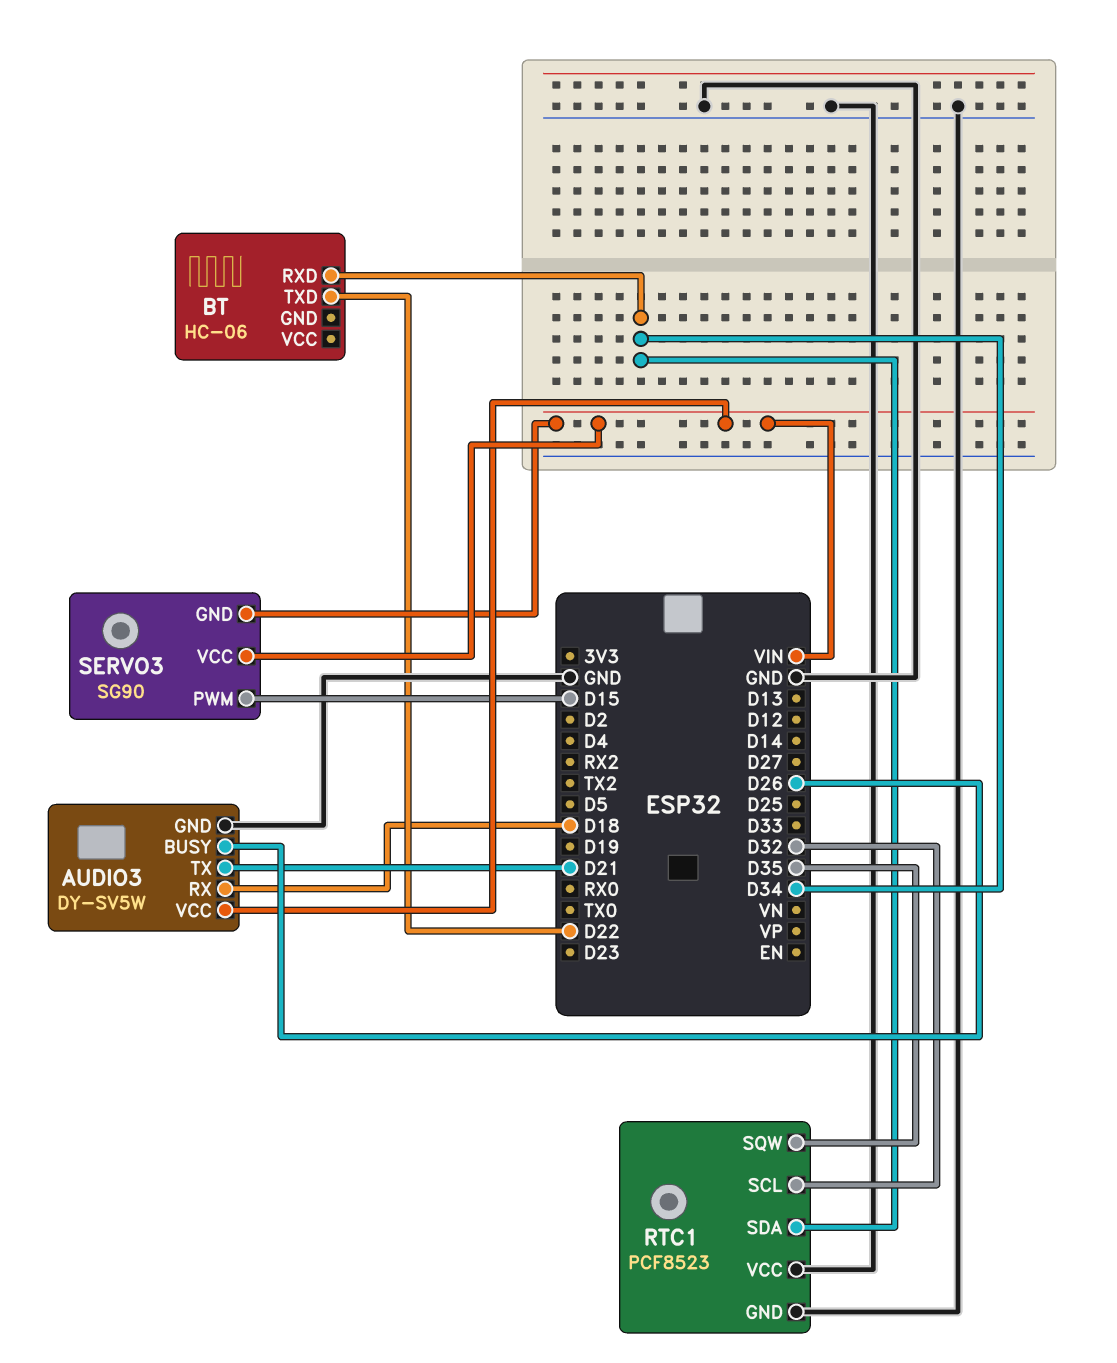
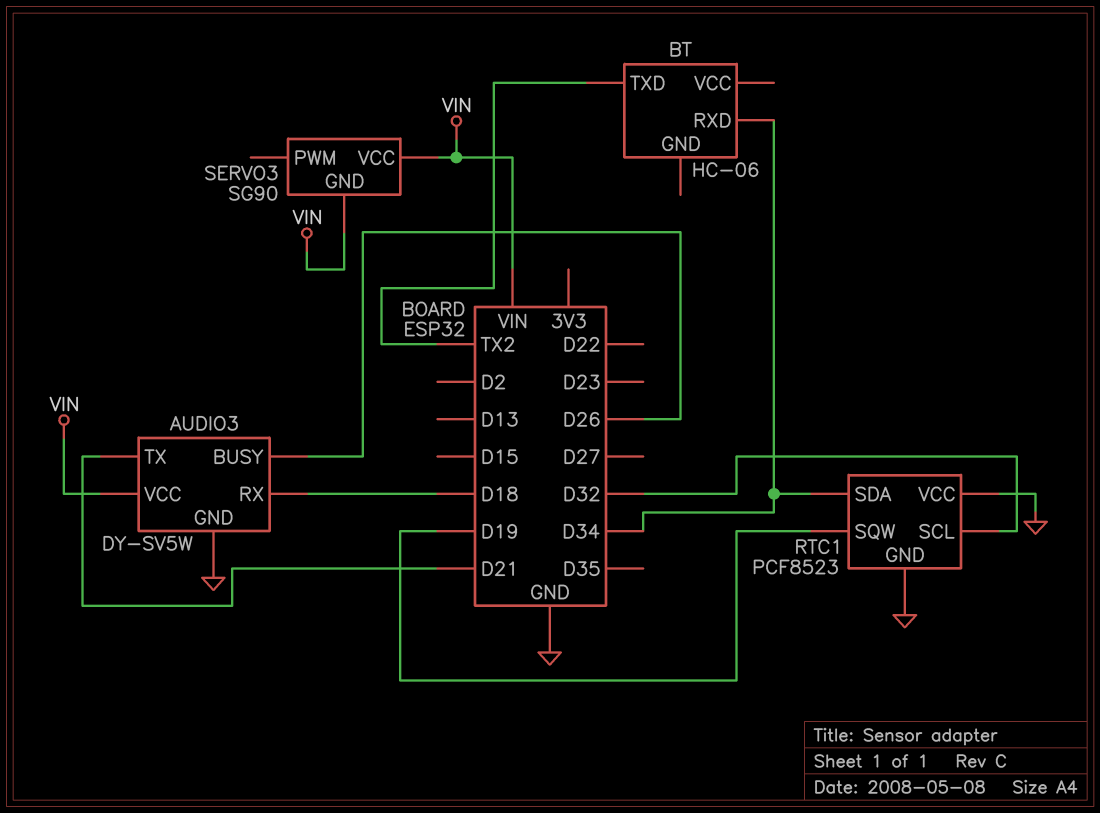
BT pin TXD: D22 -> TX2
RTC1 pin SQW: D35 -> D19
SERVO3 pin PWM: D15 -> none

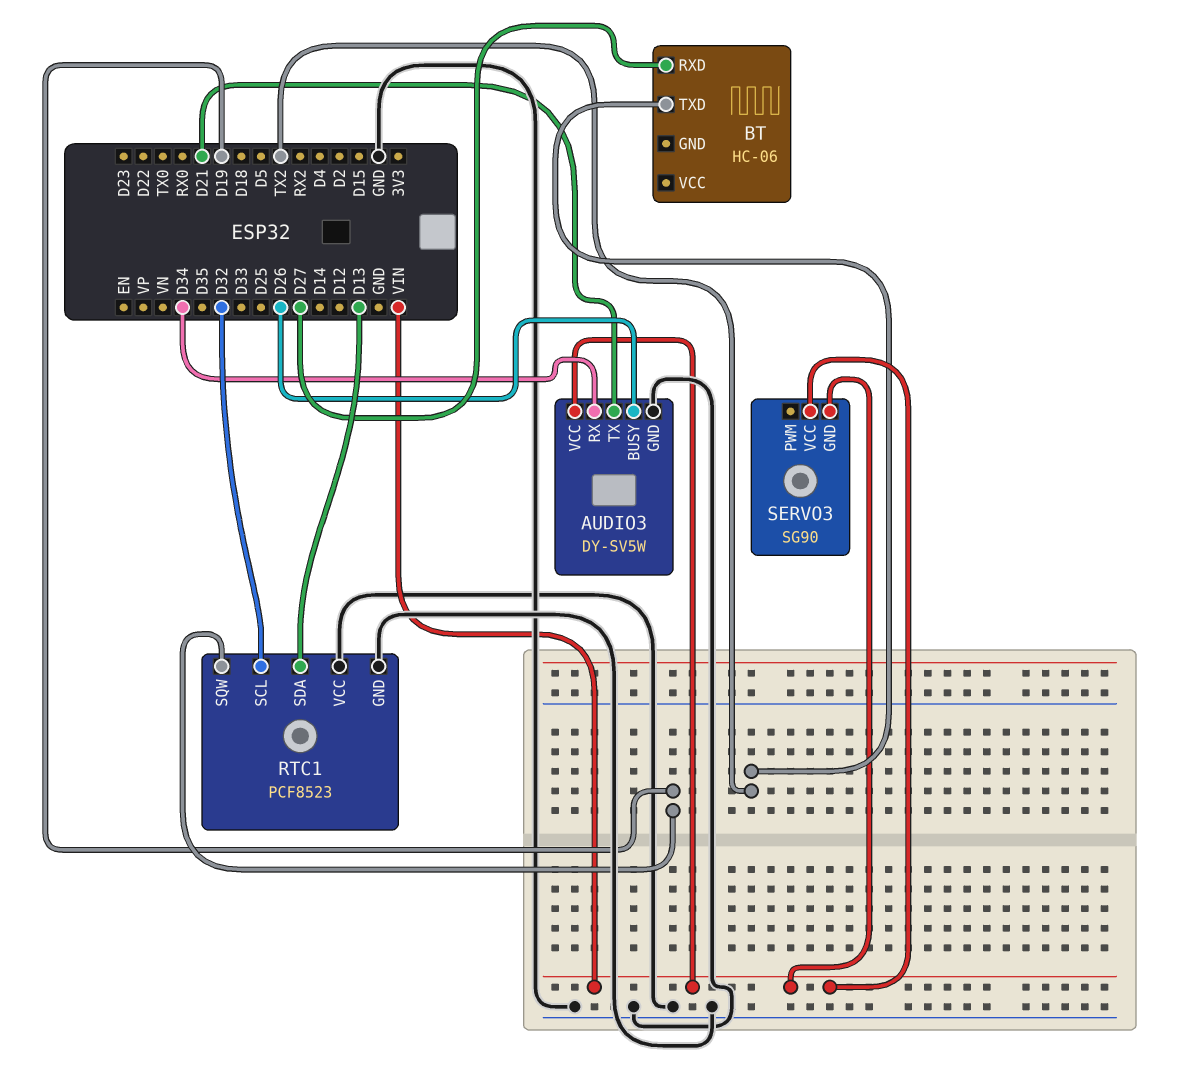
AUDIO3 pin RX: D18 -> D34
BT pin RXD: D34 -> D27
RTC1 pin SDA: D34 -> D13

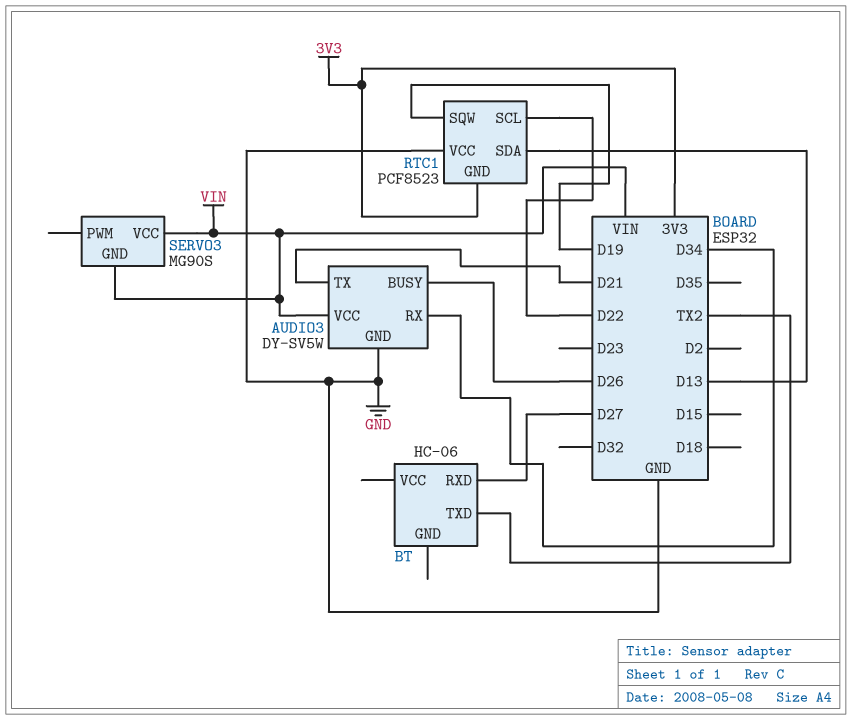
RTC1 pin GND: GND -> 3V3
RTC1 pin SCL: D32 -> D22
SERVO3: SG90 -> MG90S

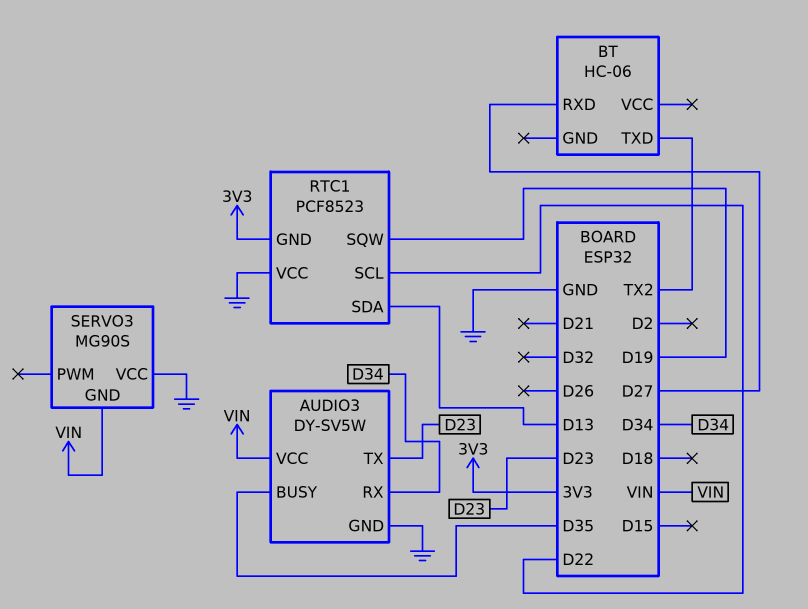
AUDIO3 pin BUSY: D26 -> D35
AUDIO3 pin TX: D21 -> D23
SERVO3 pin VCC: VIN -> GND

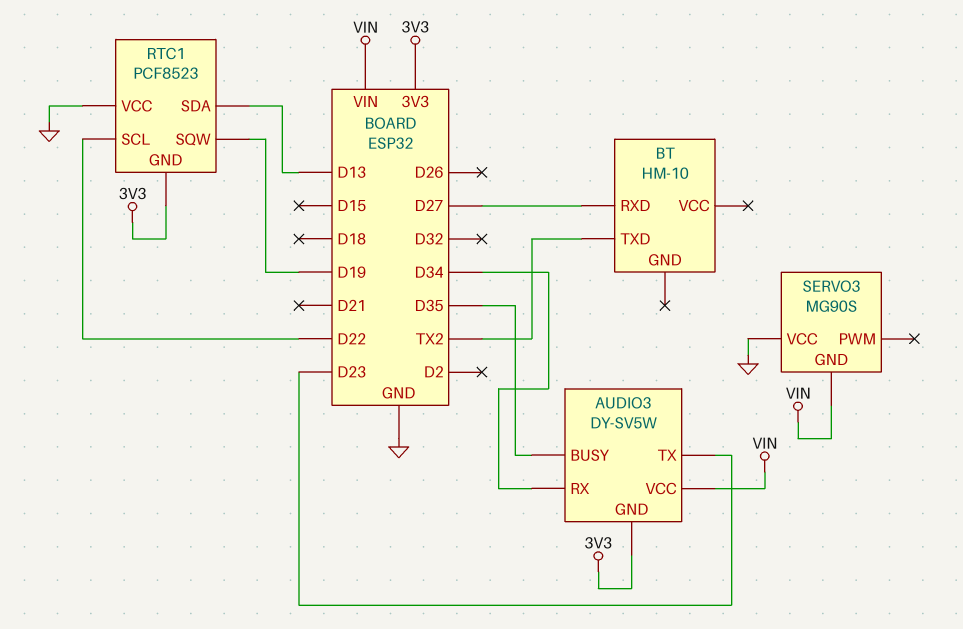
AUDIO3 pin GND: GND -> 3V3
BT: HC-06 -> HM-10

